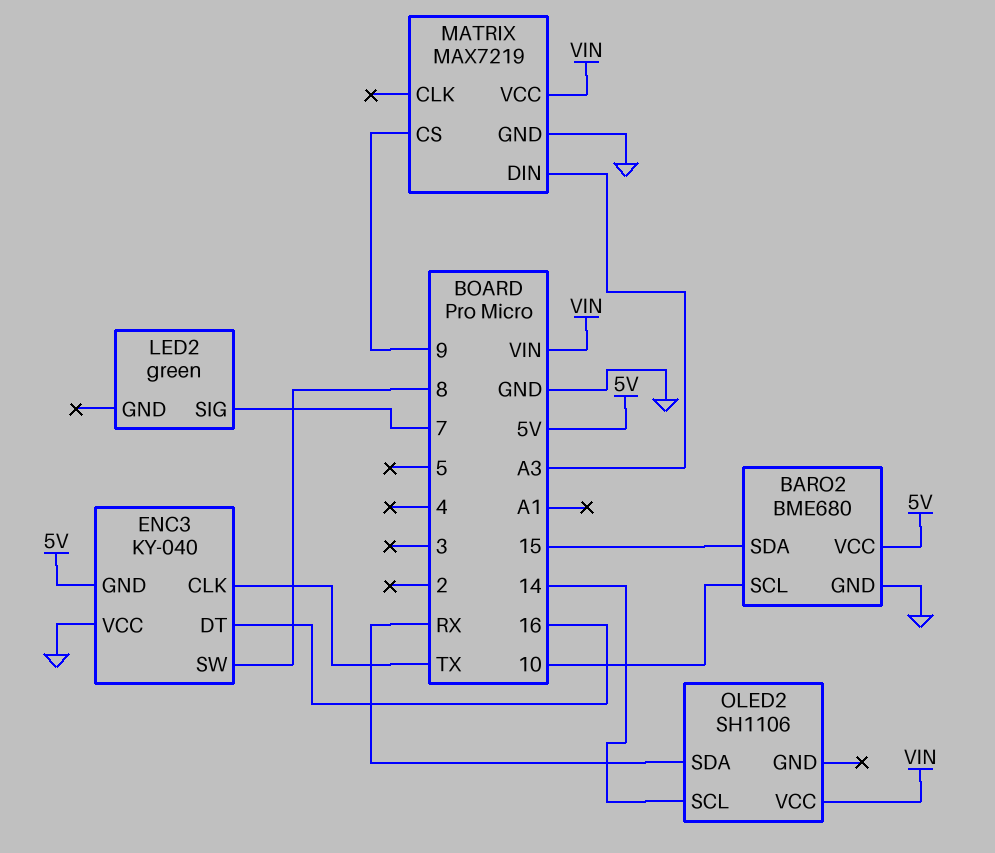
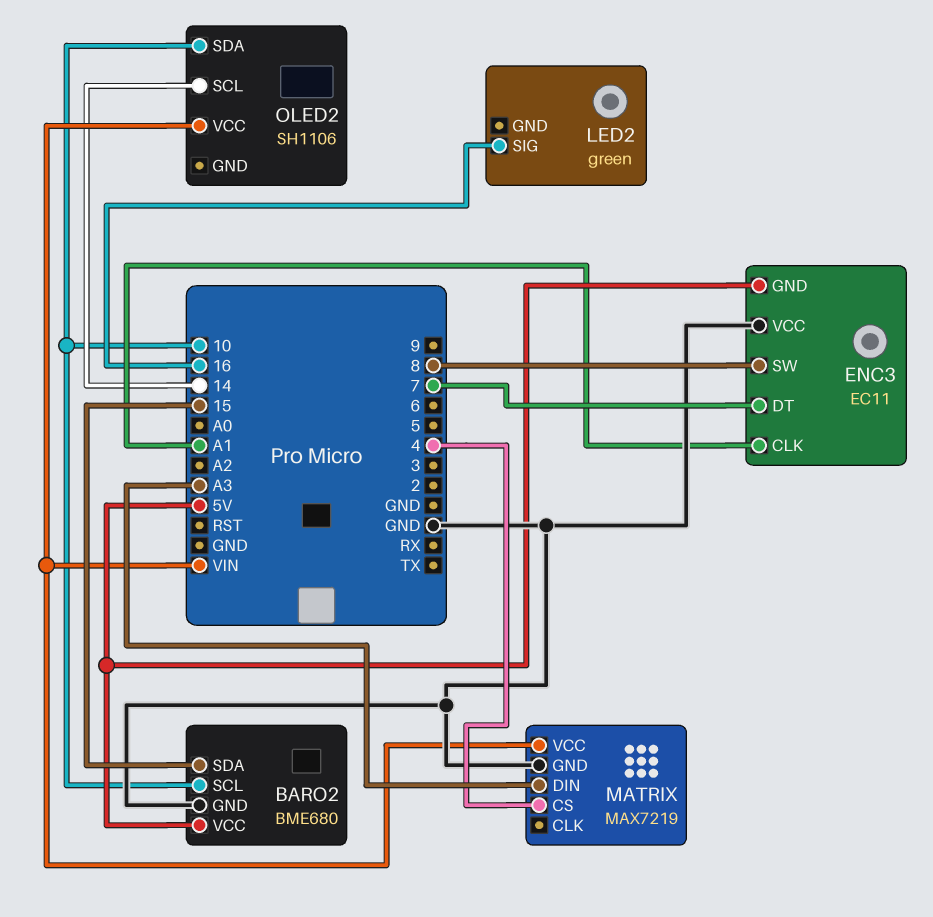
ENC3: KY-040 -> EC11
ENC3 pin CLK: TX -> A1
ENC3 pin DT: 16 -> 7
LED2 pin SIG: 7 -> 16
MATRIX pin CS: 9 -> 4
OLED2 pin SDA: RX -> 10

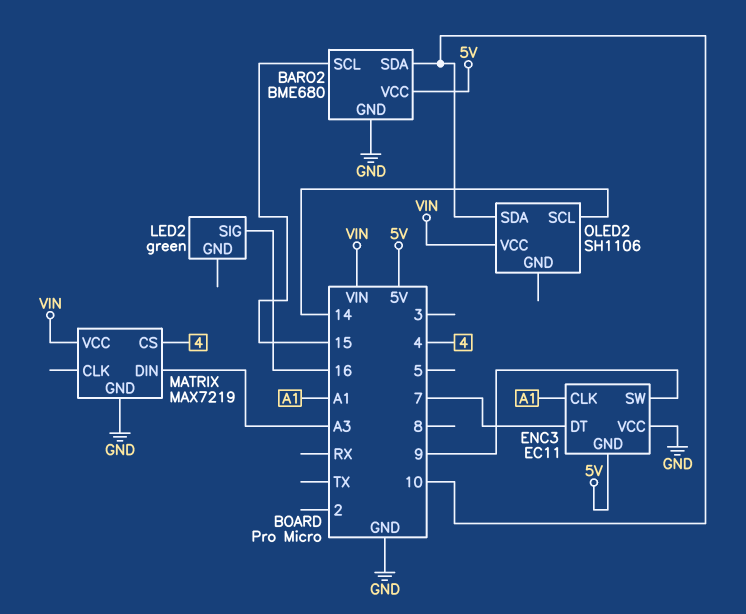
BARO2 pin SCL: 10 -> 15
BARO2 pin SDA: 15 -> 10
ENC3 pin SW: 8 -> 9

